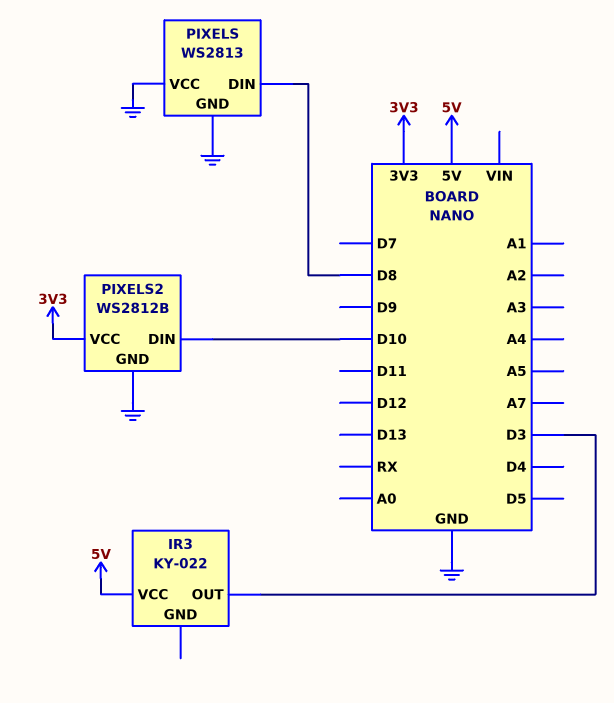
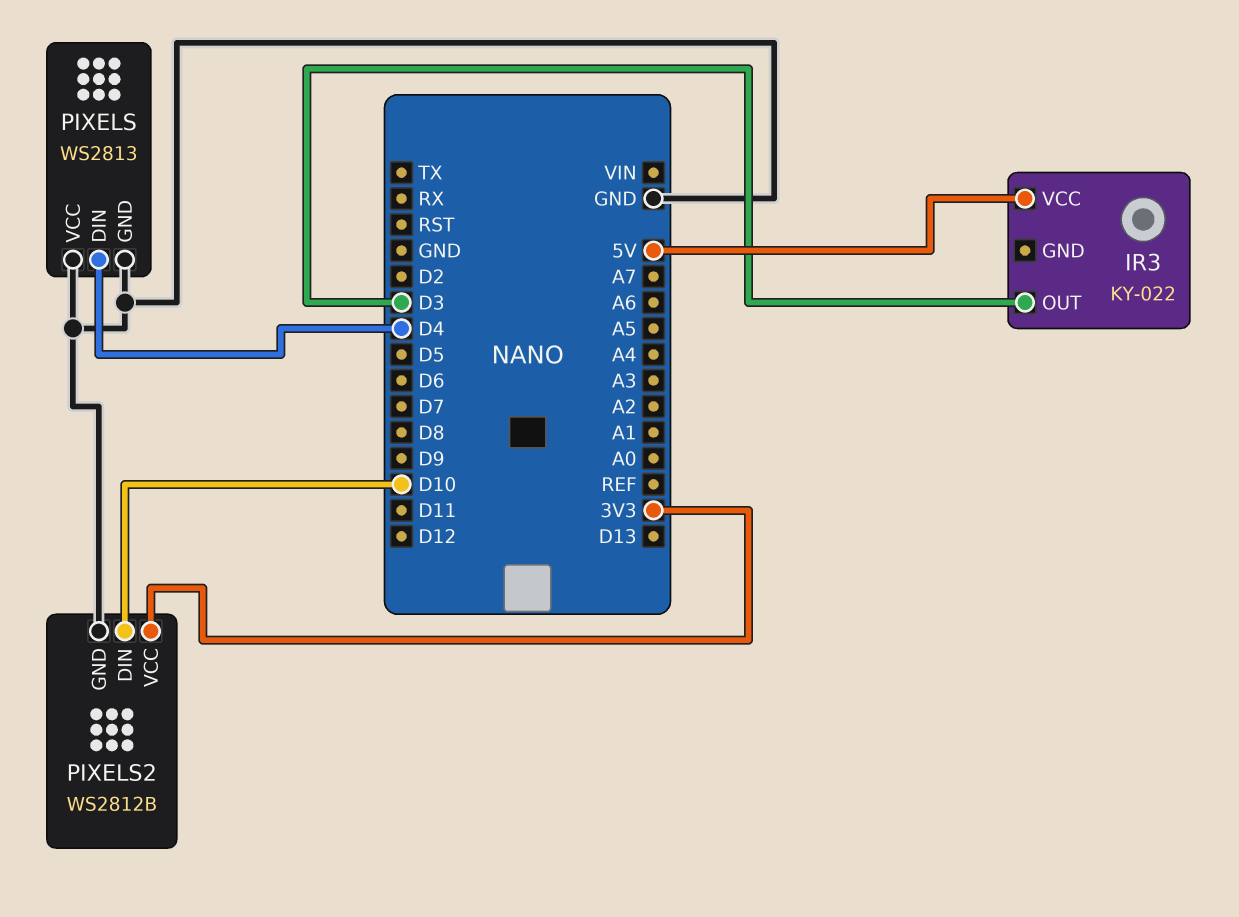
PIXELS pin DIN: D8 -> D4

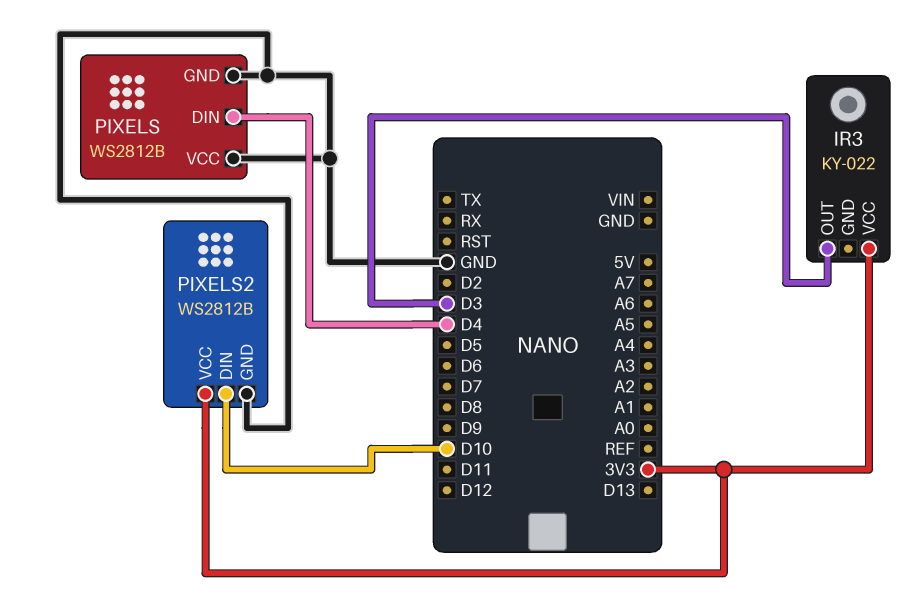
IR3 pin VCC: 5V -> 3V3
PIXELS: WS2813 -> WS2812B

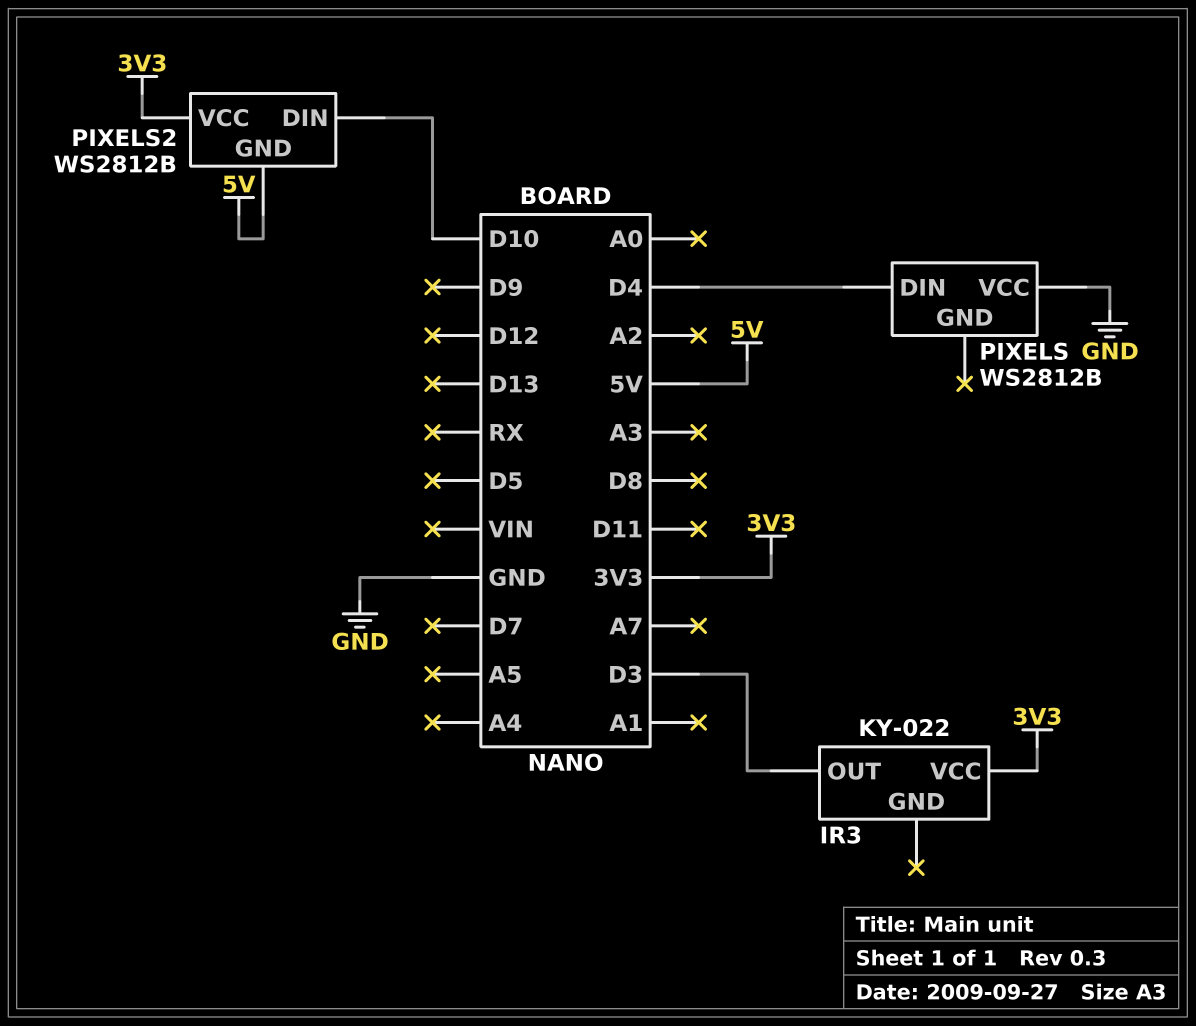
PIXELS pin GND: GND -> none
PIXELS2 pin GND: GND -> 5V

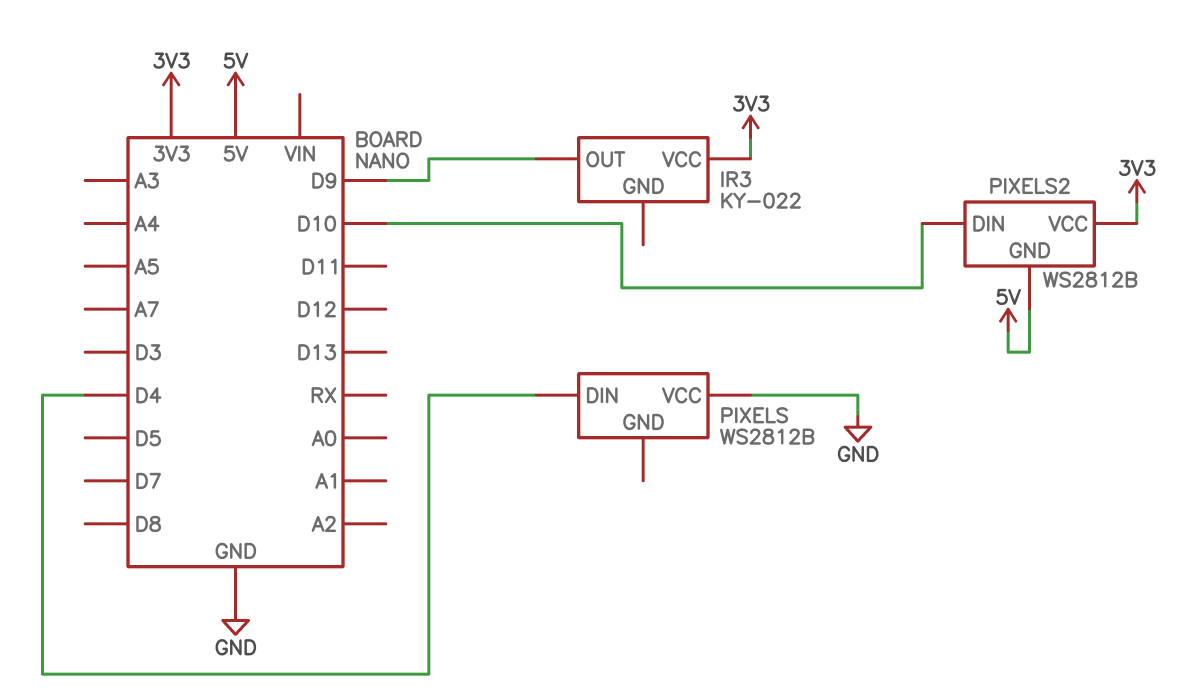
IR3 pin OUT: D3 -> D9

